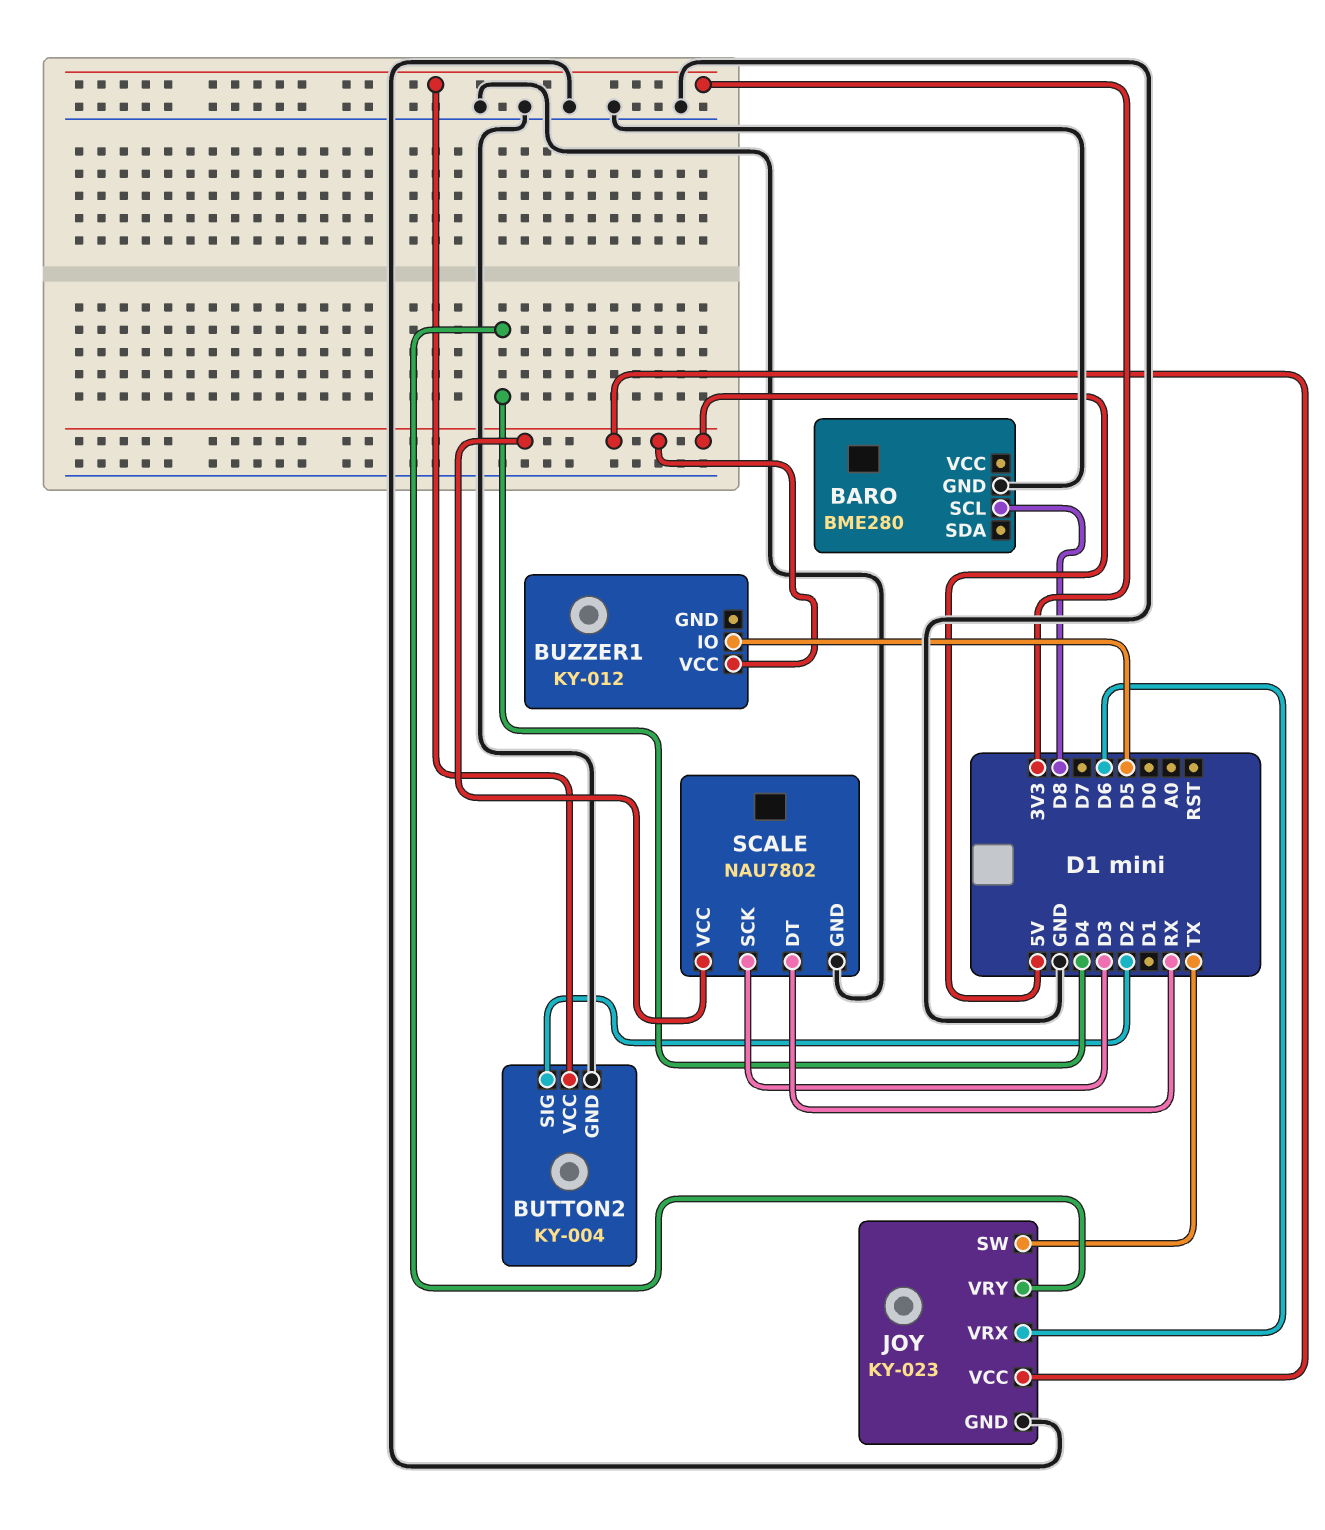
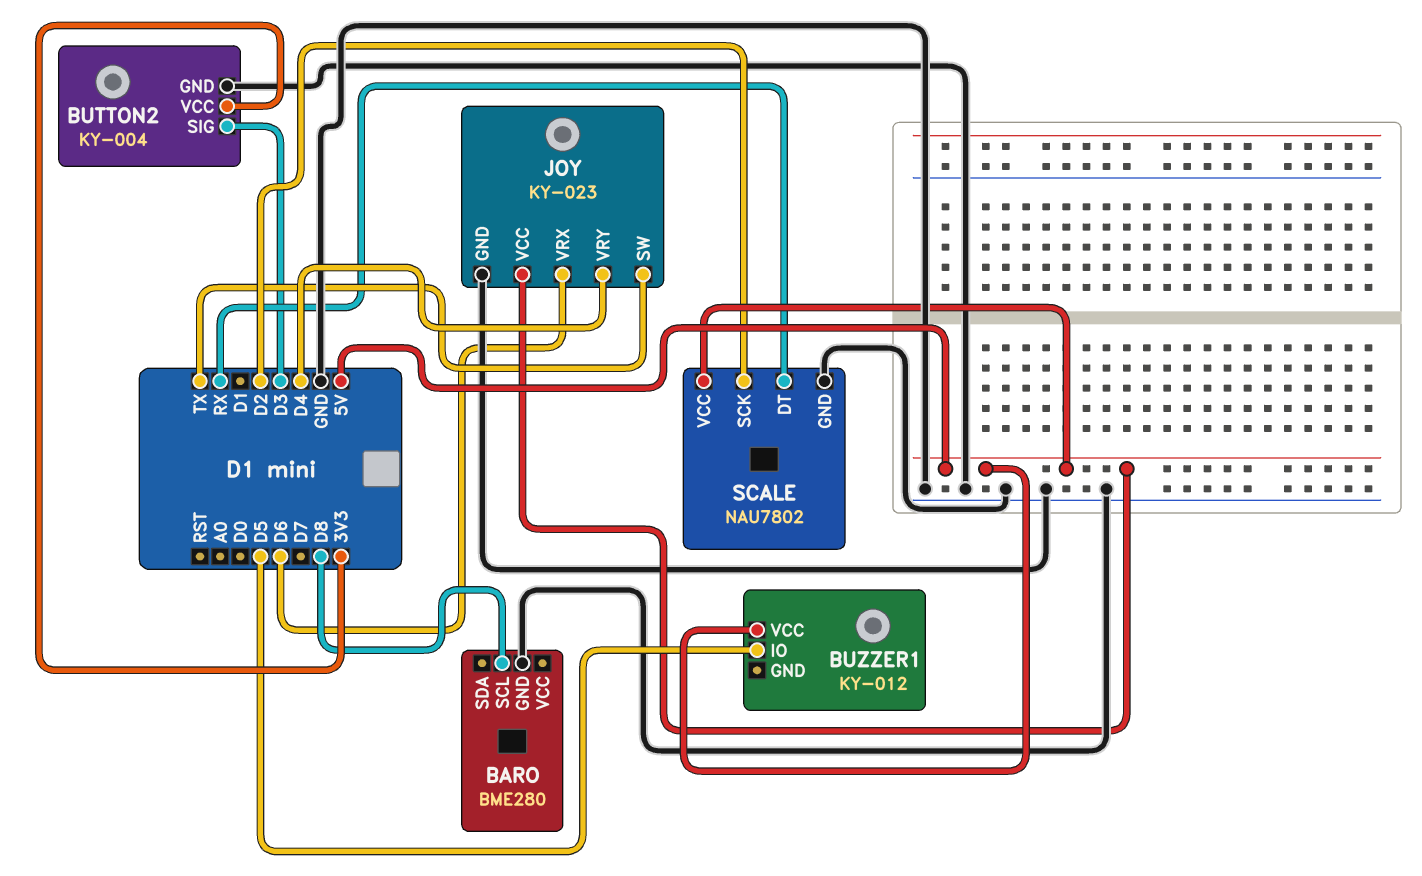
BUTTON2 pin SIG: D2 -> D3
SCALE pin SCK: D3 -> D2

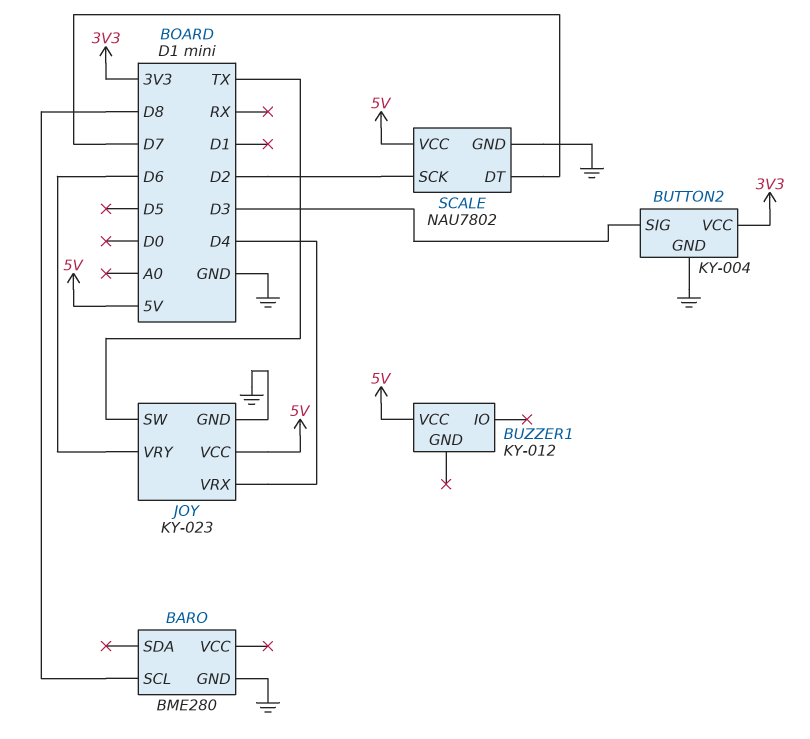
BUZZER1 pin IO: D5 -> none
JOY pin VRX: D6 -> D4
JOY pin VRY: D4 -> D6
SCALE pin DT: RX -> D7

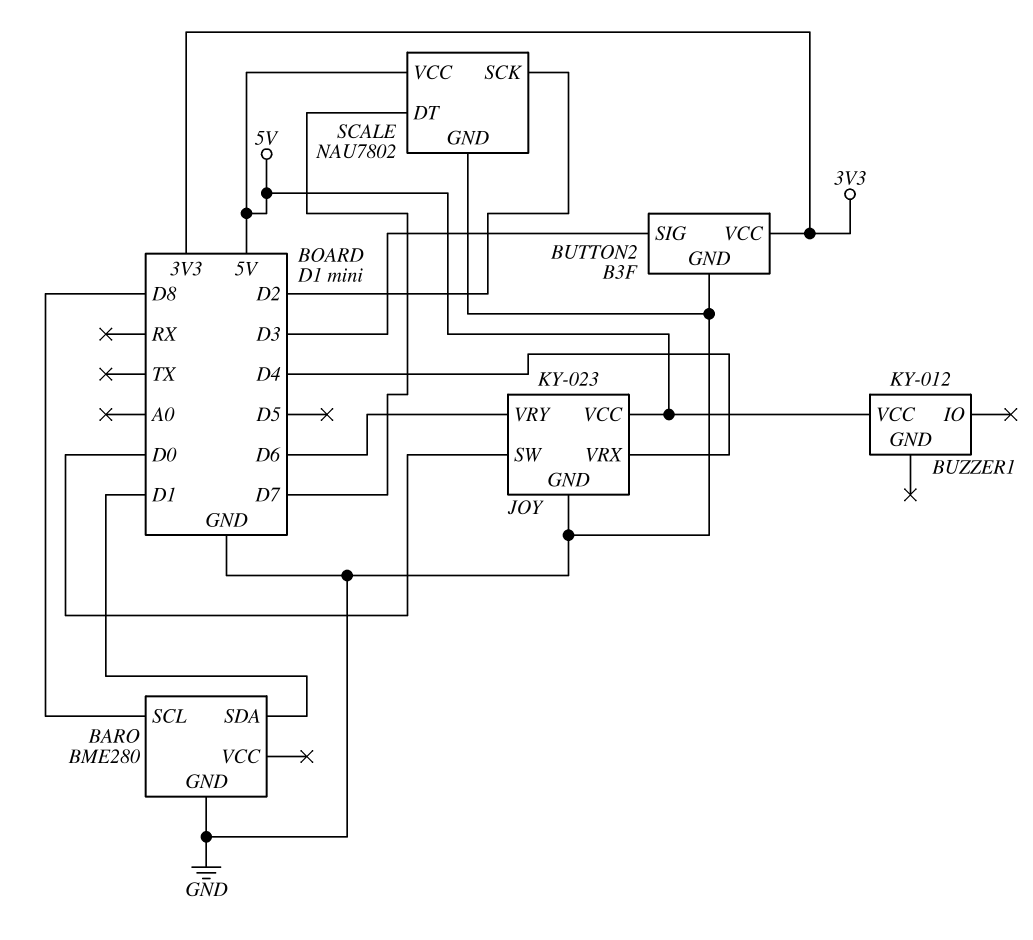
BARO pin SDA: none -> D1
BUTTON2: KY-004 -> B3F
JOY pin SW: TX -> D0

